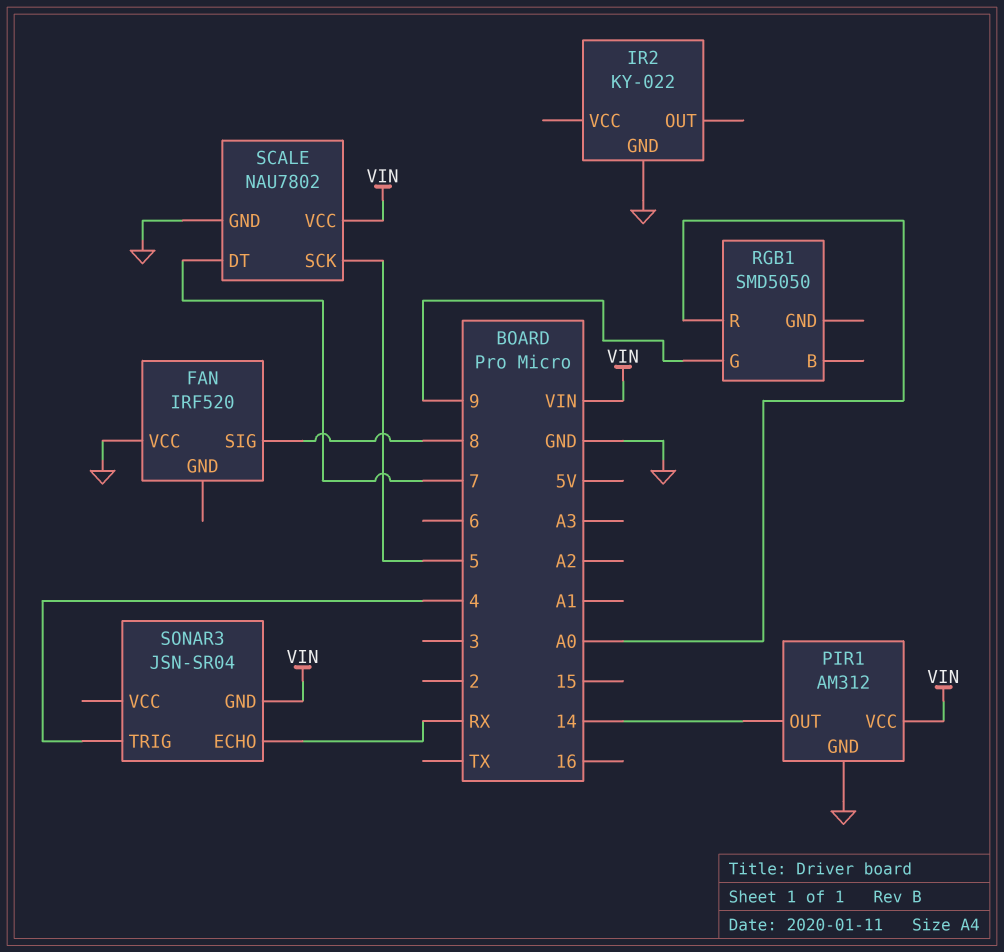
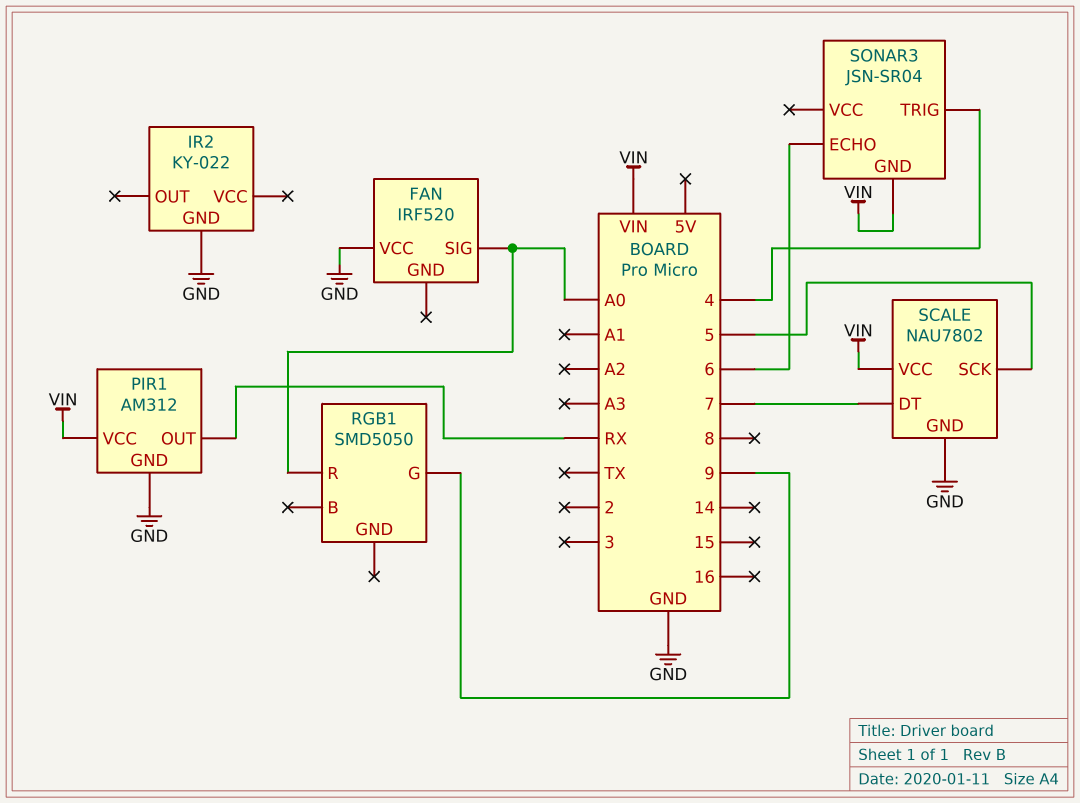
FAN pin SIG: 8 -> A0
PIR1 pin OUT: 14 -> RX
SONAR3 pin ECHO: RX -> 6

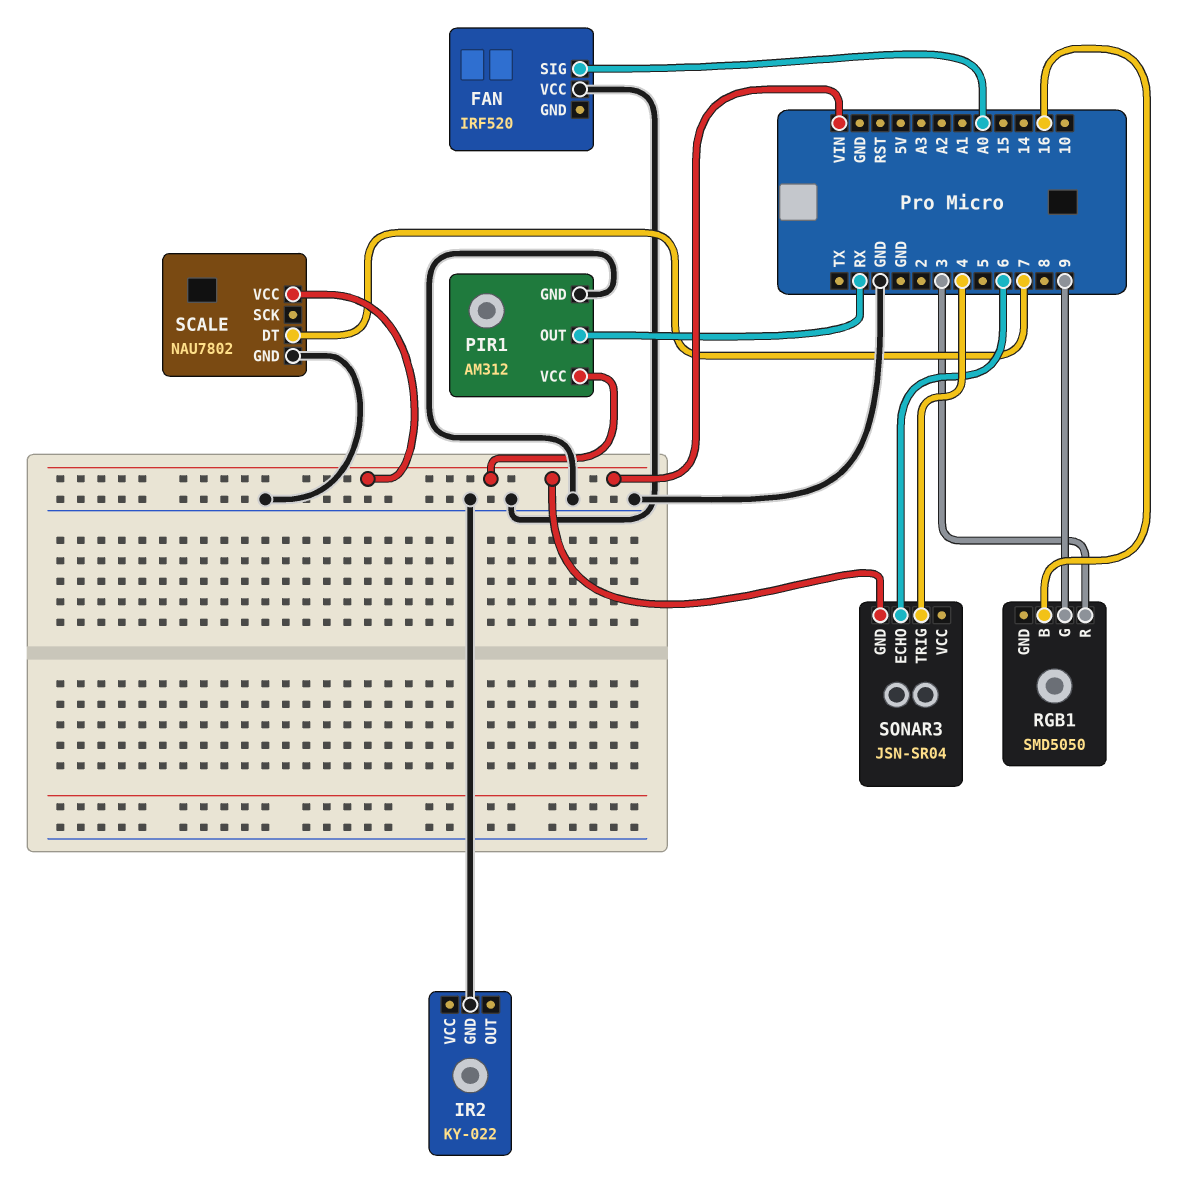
RGB1 pin B: none -> 16
RGB1 pin R: A0 -> 3
SCALE pin SCK: 5 -> none

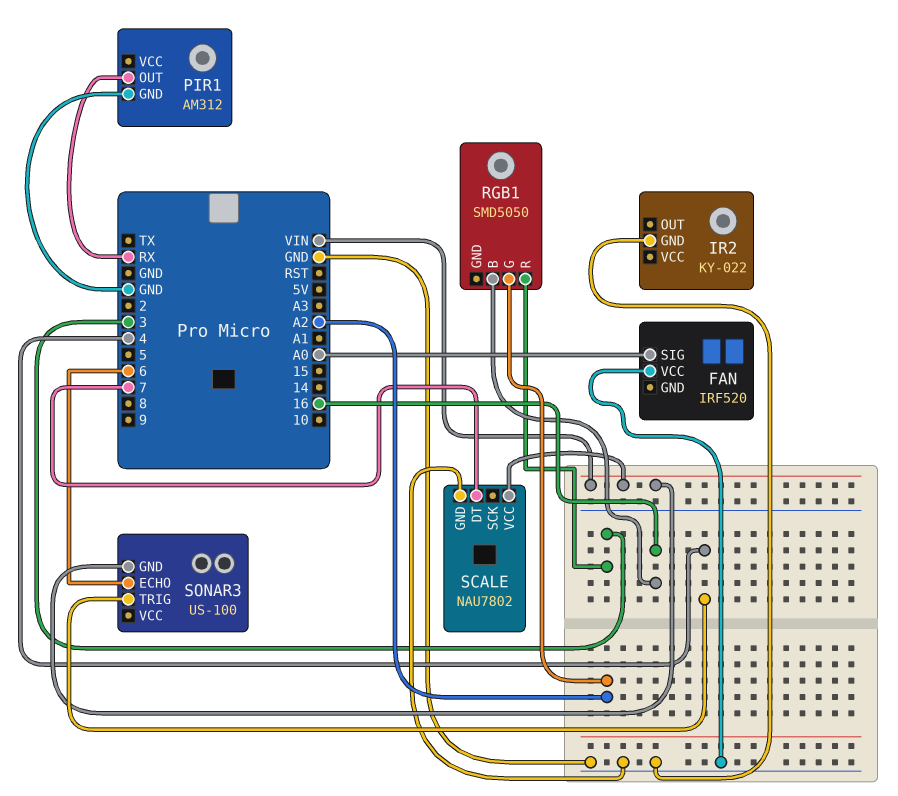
PIR1 pin VCC: VIN -> none
RGB1 pin G: 9 -> A2
SONAR3: JSN-SR04 -> US-100

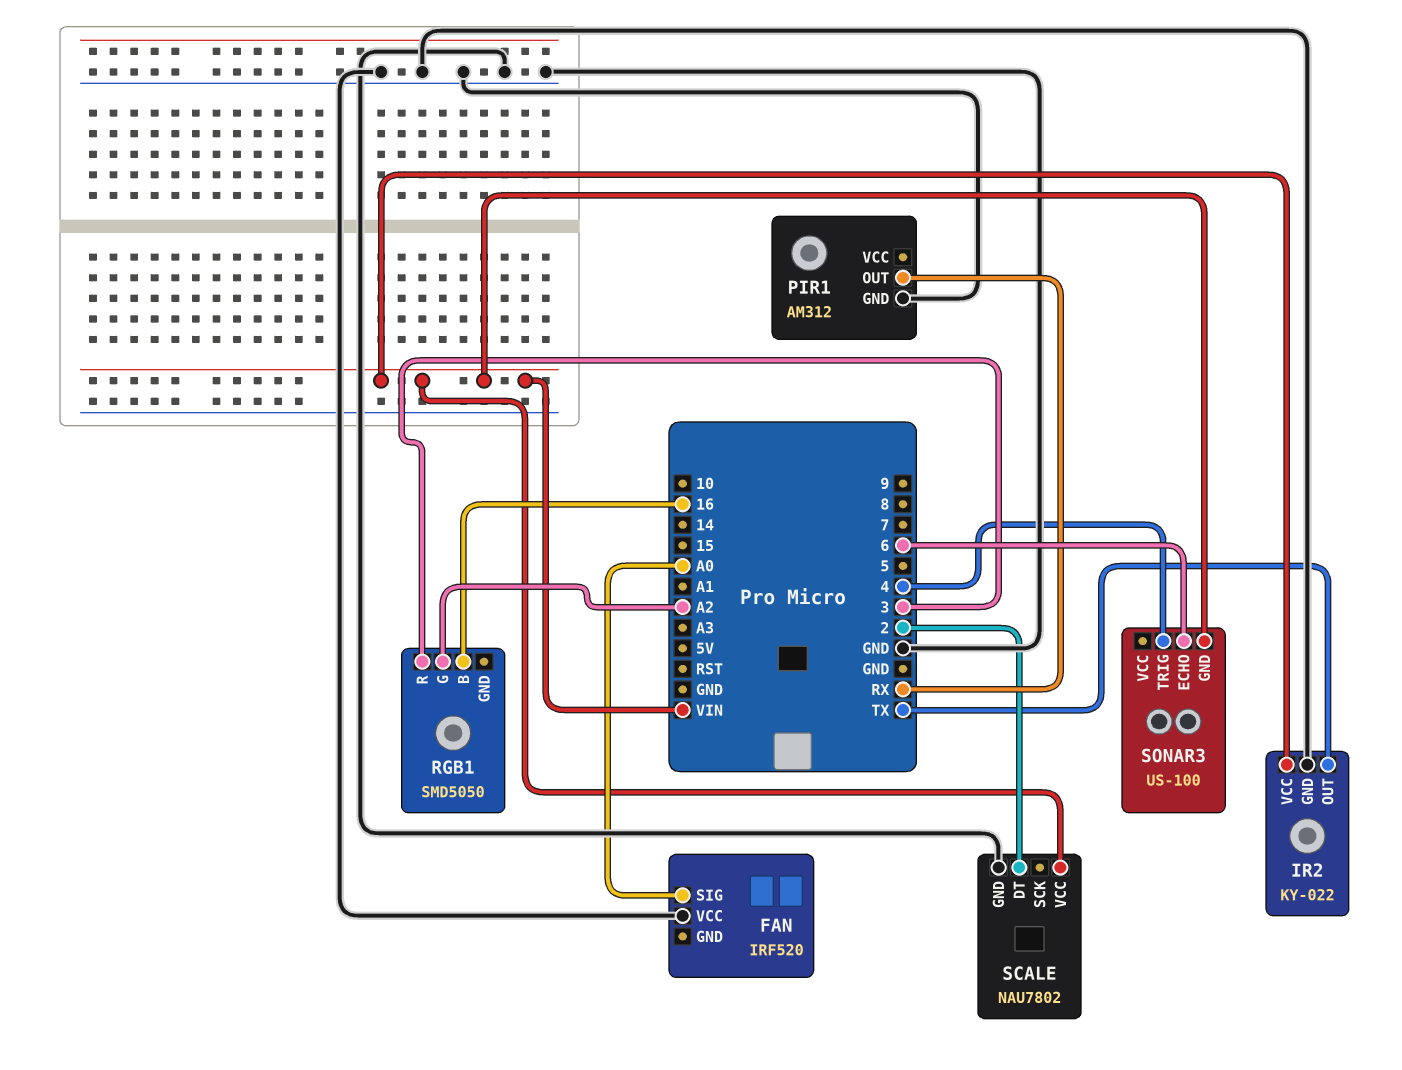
IR2 pin OUT: none -> TX
IR2 pin VCC: none -> VIN
SCALE pin DT: 7 -> 2

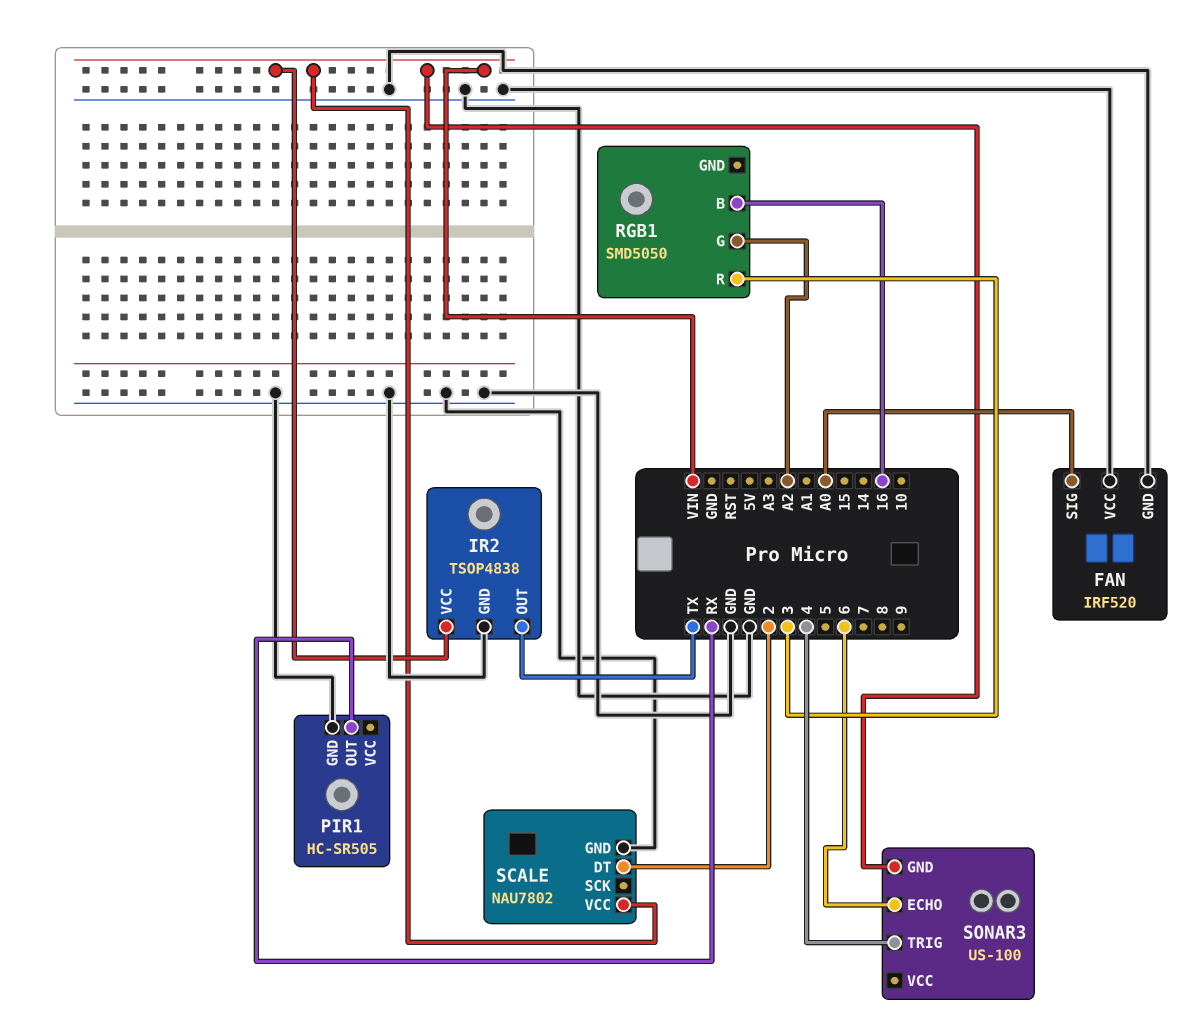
FAN pin GND: none -> GND
IR2: KY-022 -> TSOP4838
PIR1: AM312 -> HC-SR505

